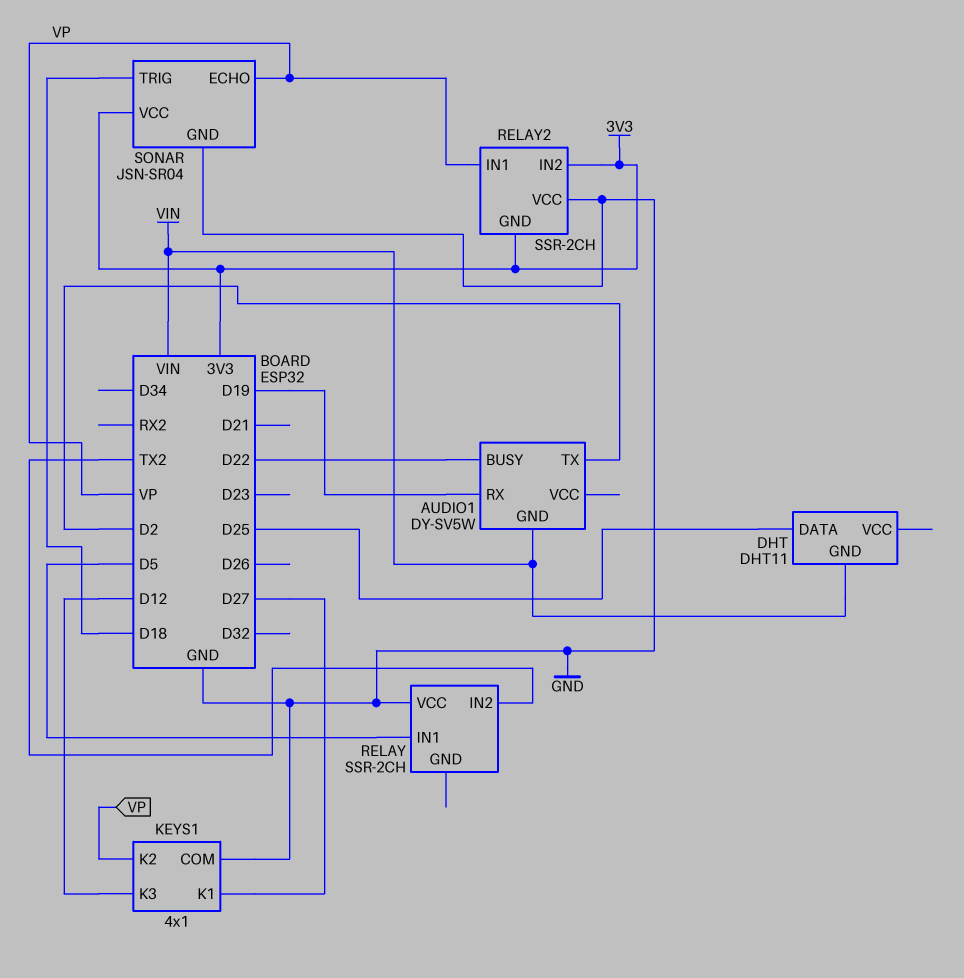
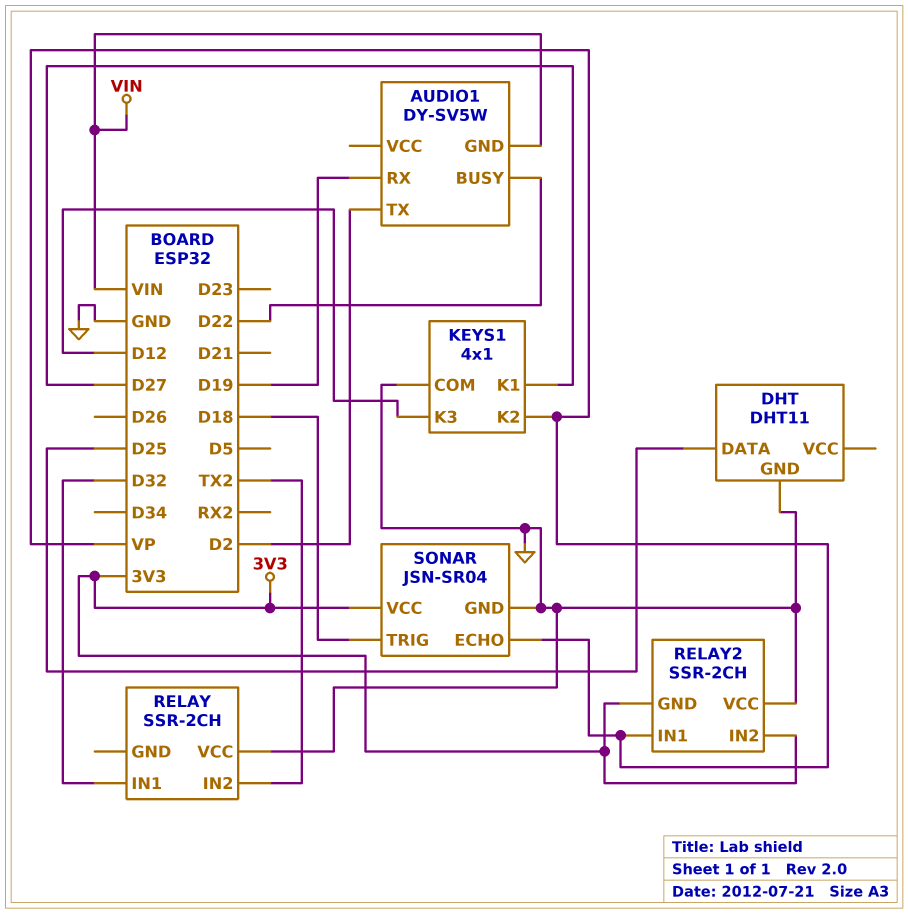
DHT pin GND: VIN -> GND
RELAY pin IN1: D5 -> D32

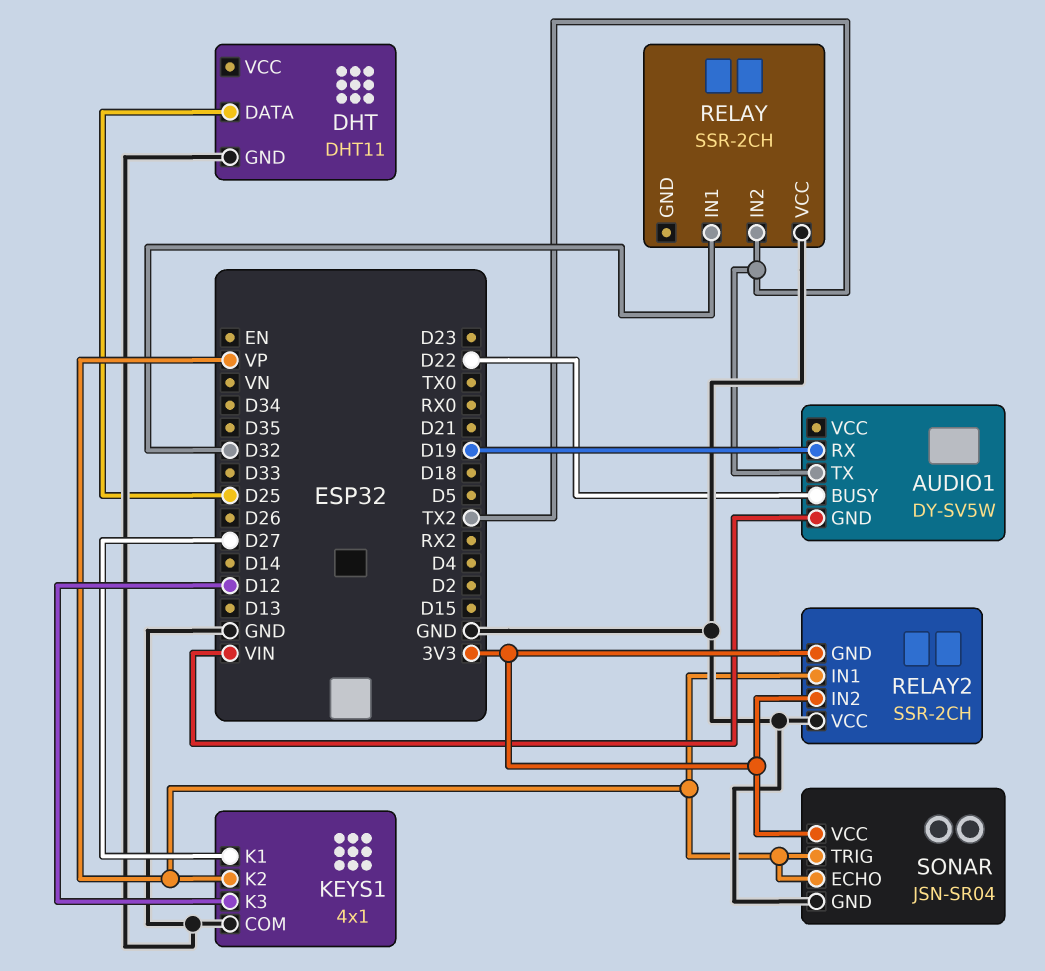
AUDIO1 pin TX: D2 -> TX2
SONAR pin TRIG: D18 -> VP

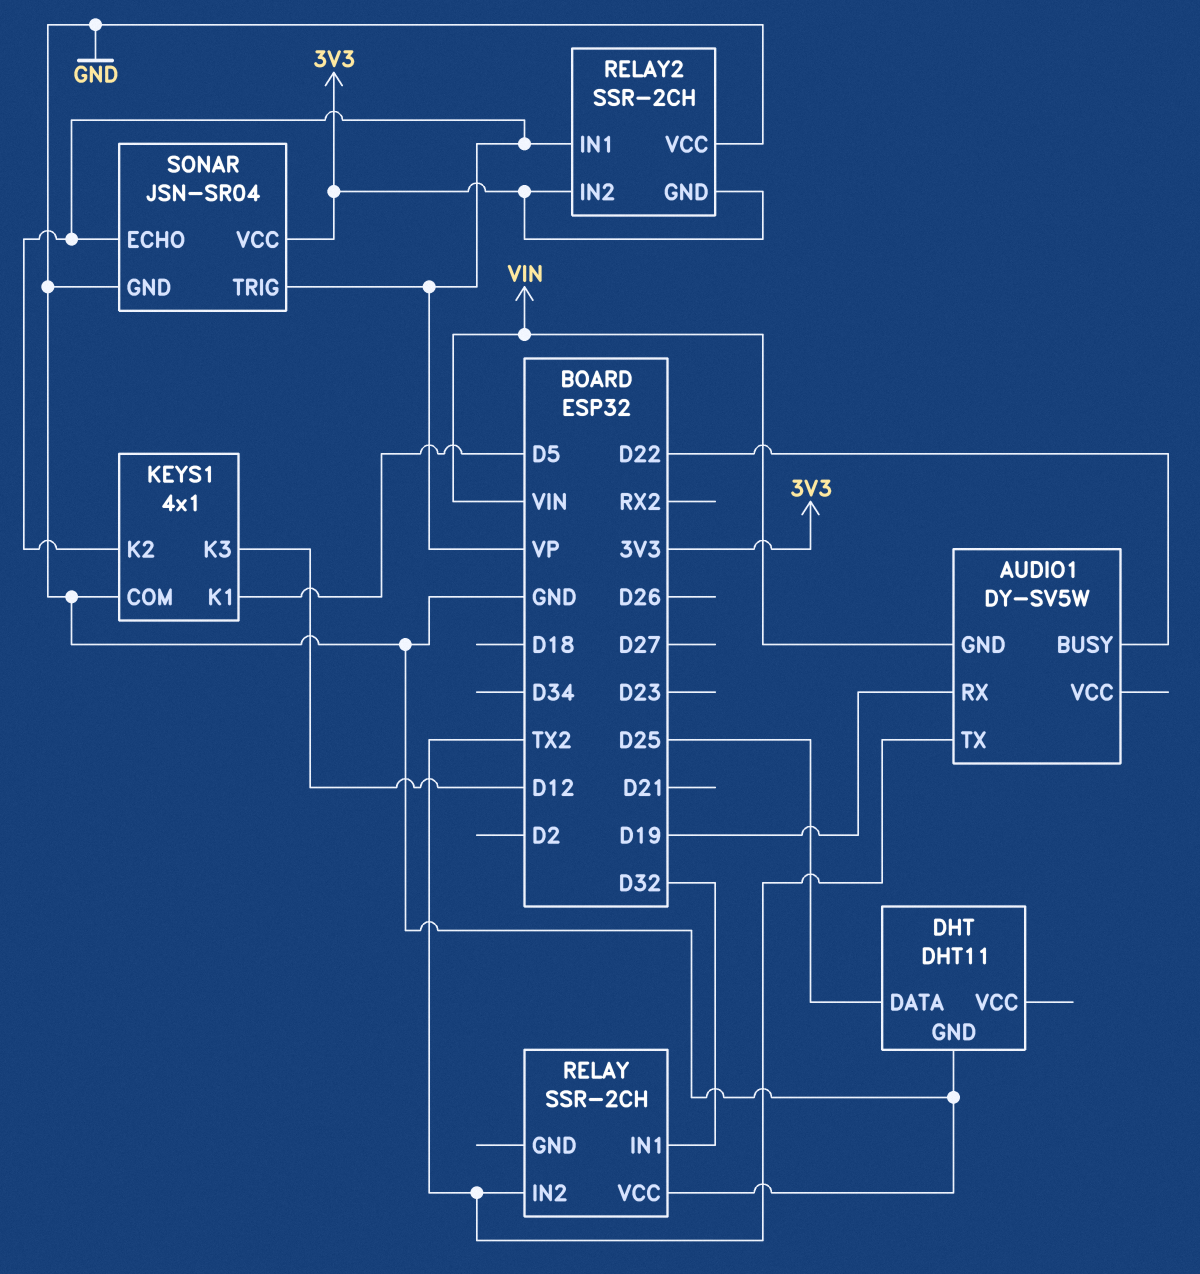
KEYS1 pin K1: D27 -> D5

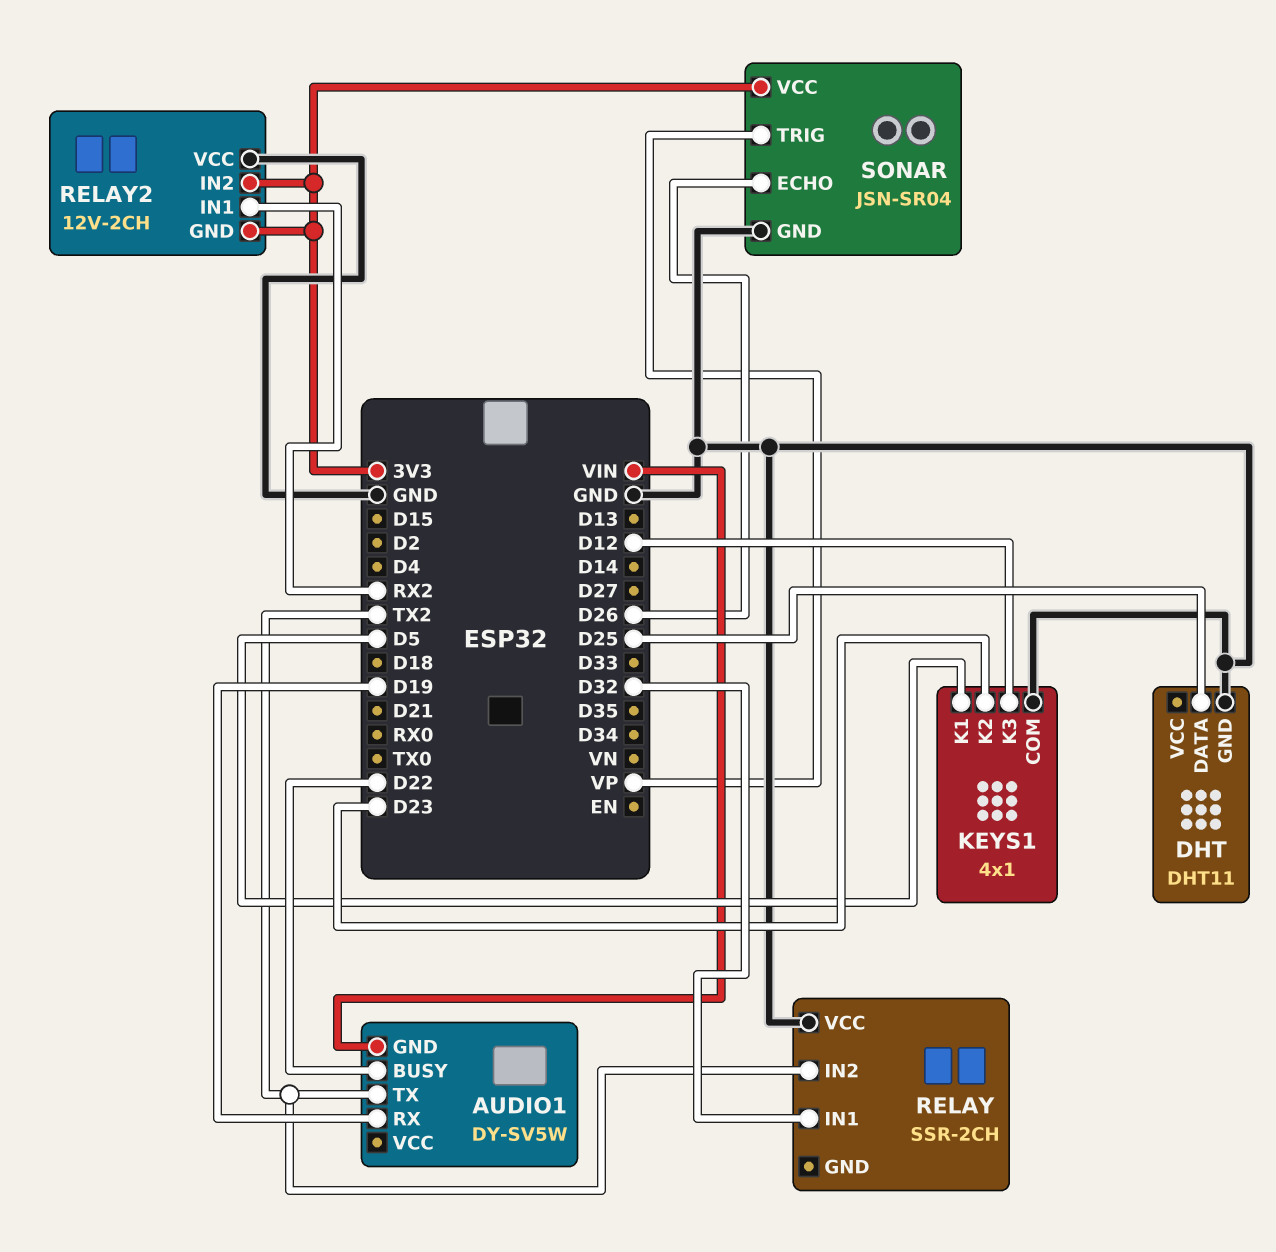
KEYS1 pin K2: VP -> D23
RELAY2: SSR-2CH -> 12V-2CH
RELAY2 pin IN1: VP -> RX2
SONAR pin ECHO: VP -> D26

